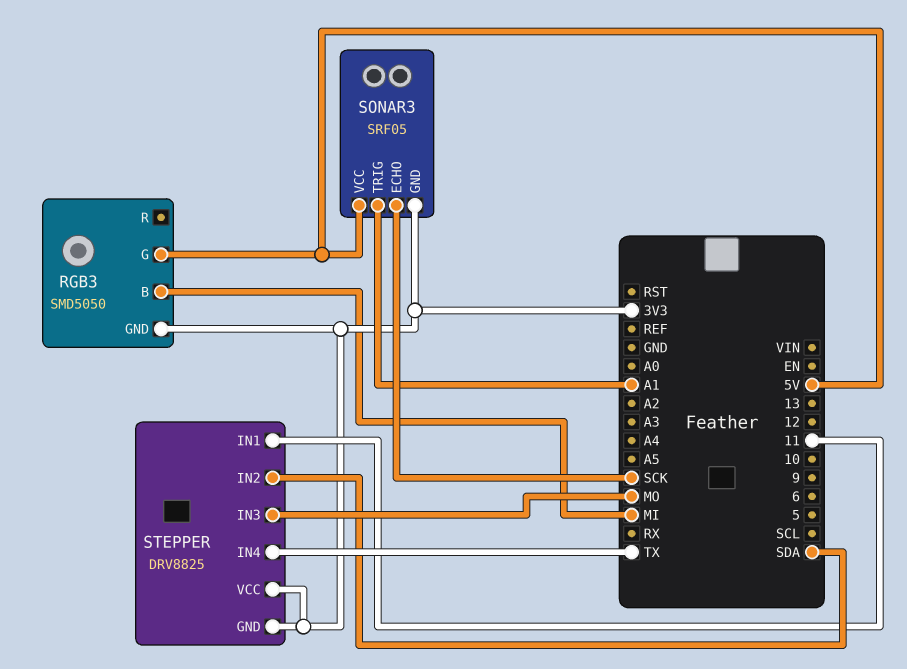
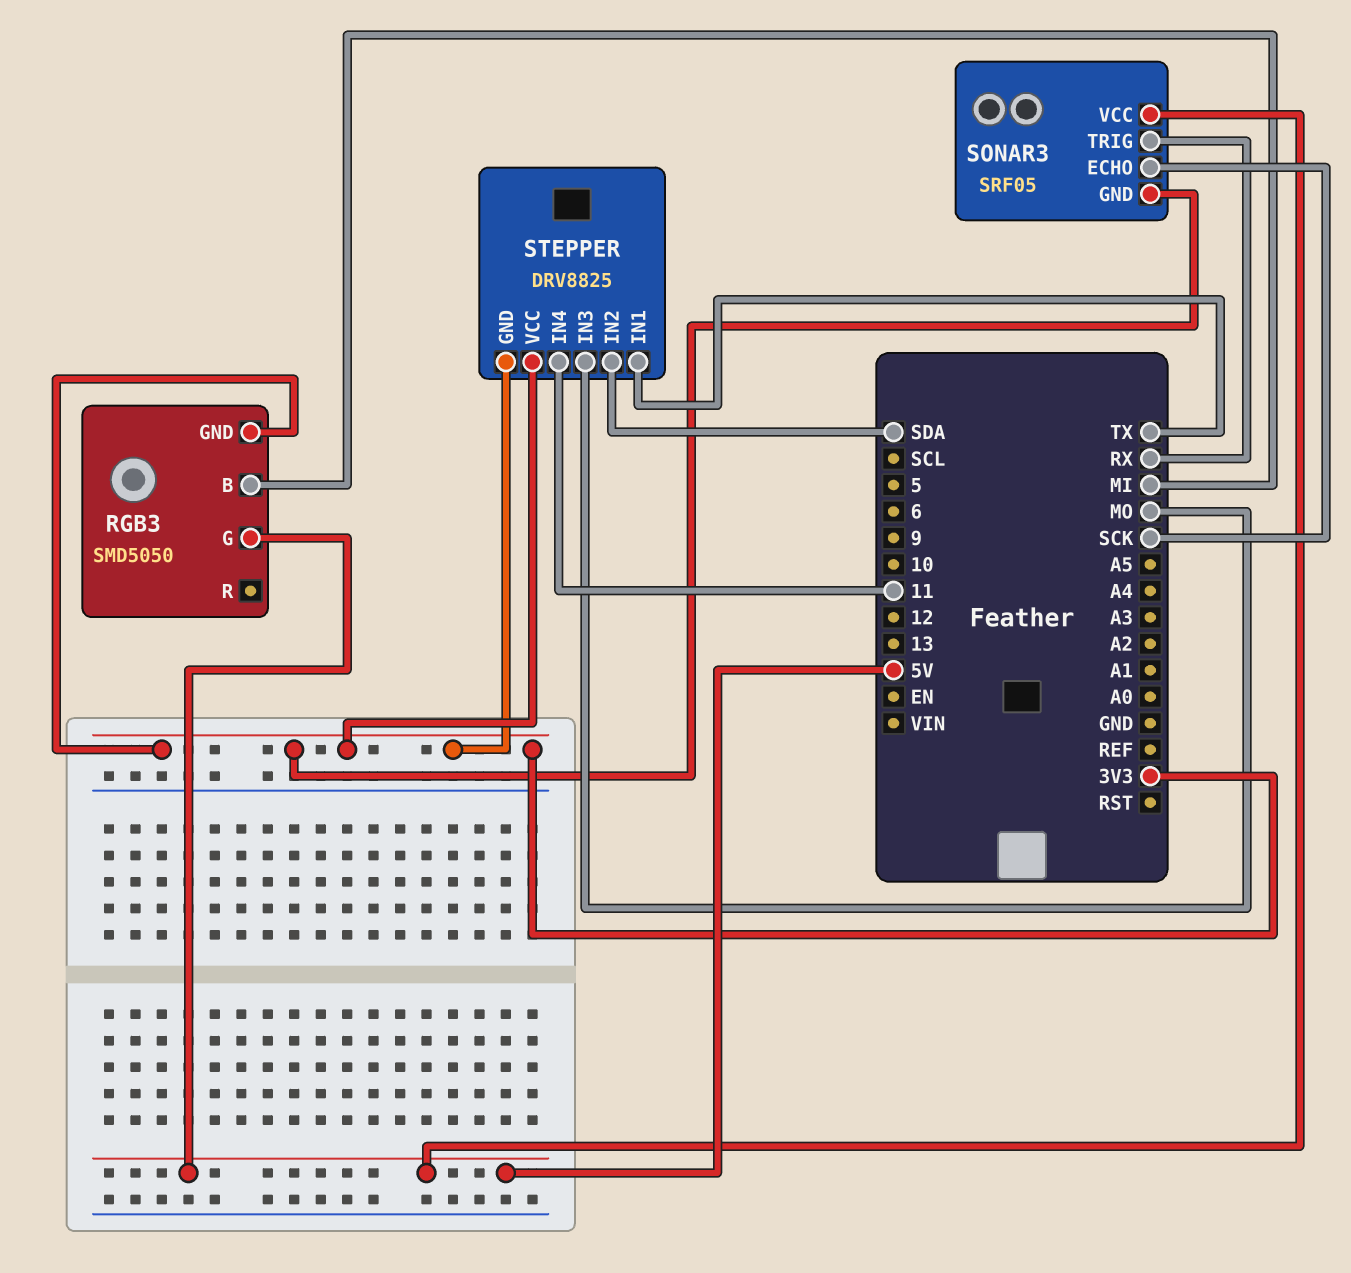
SONAR3 pin TRIG: A1 -> RX
STEPPER pin IN1: 11 -> TX
STEPPER pin IN4: TX -> 11

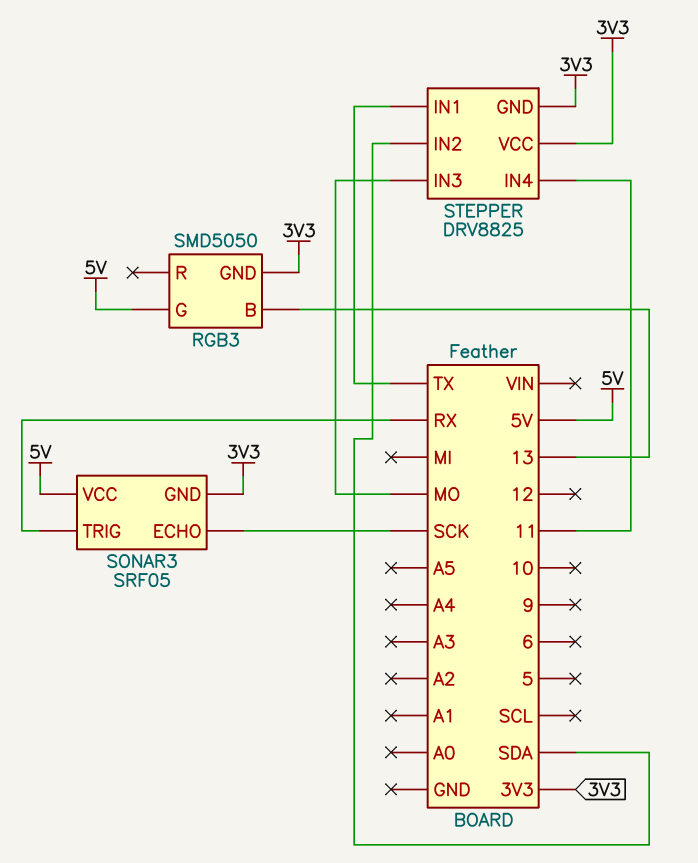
RGB3 pin B: MI -> 13

